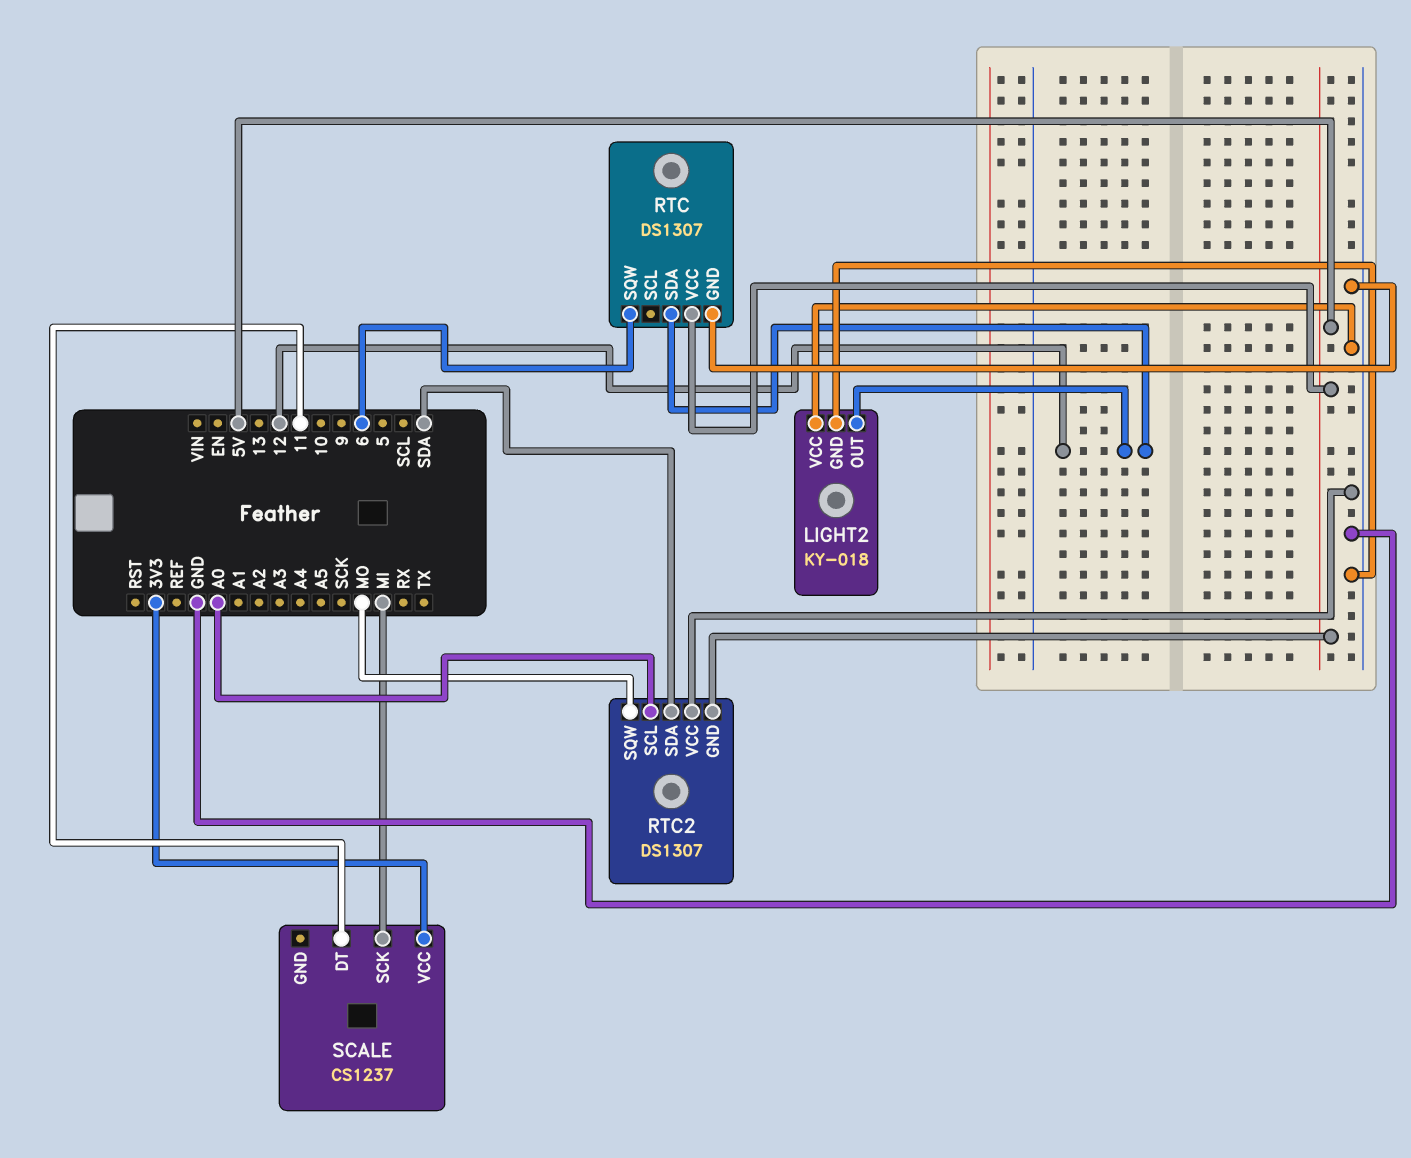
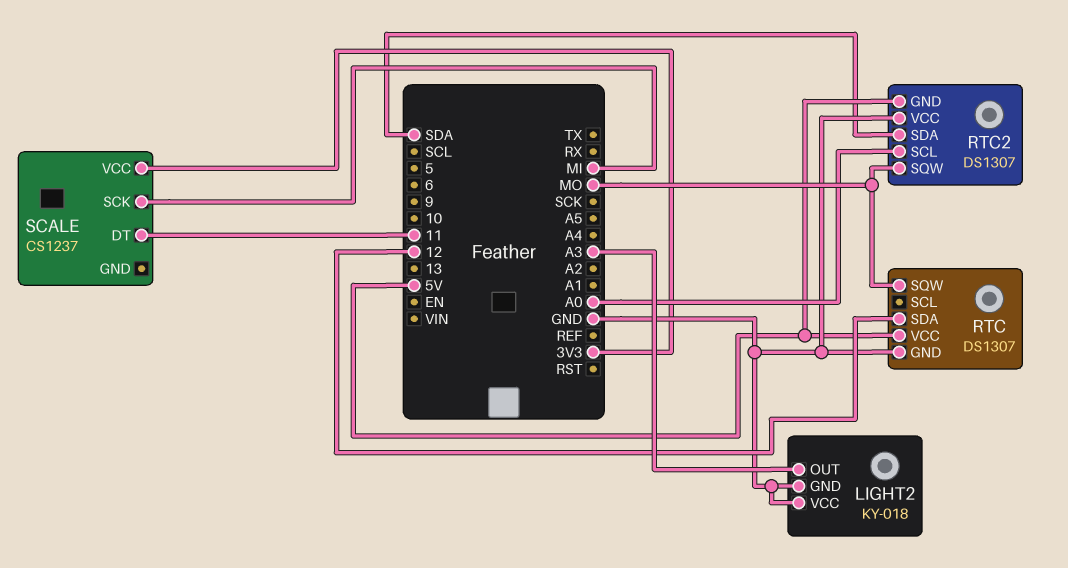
LIGHT2 pin OUT: 12 -> A3
RTC pin SQW: 6 -> MO

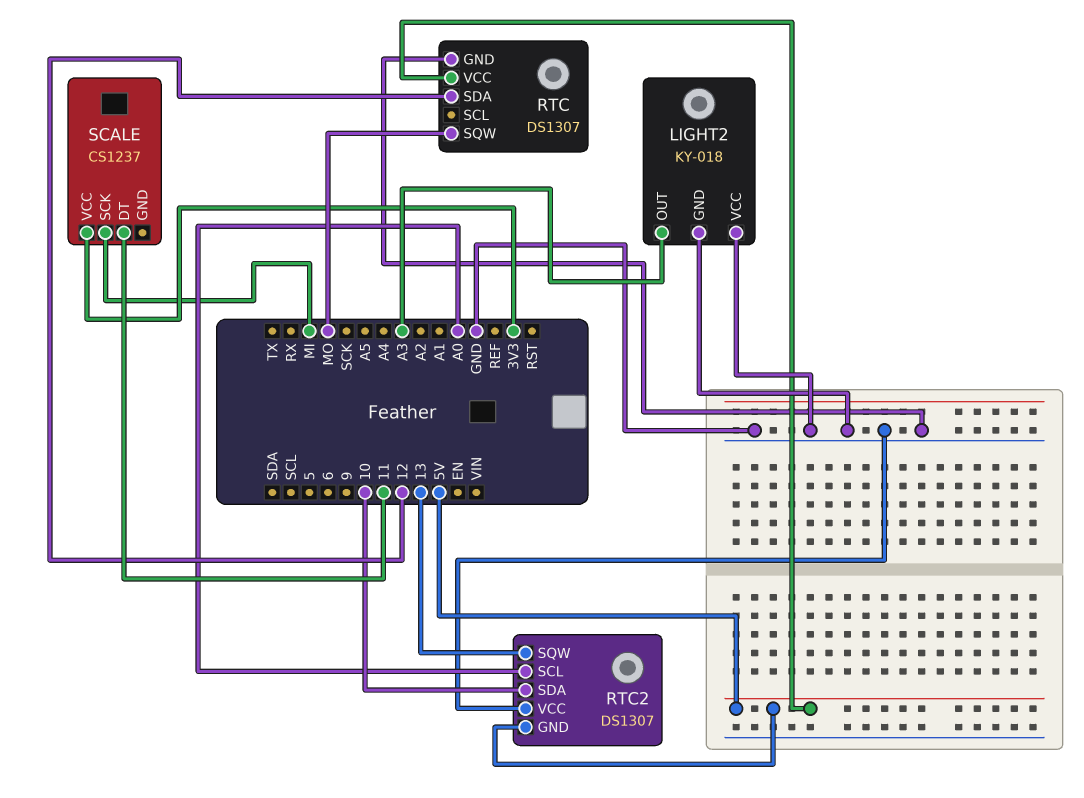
RTC2 pin SDA: SDA -> 10
RTC2 pin SQW: MO -> 13

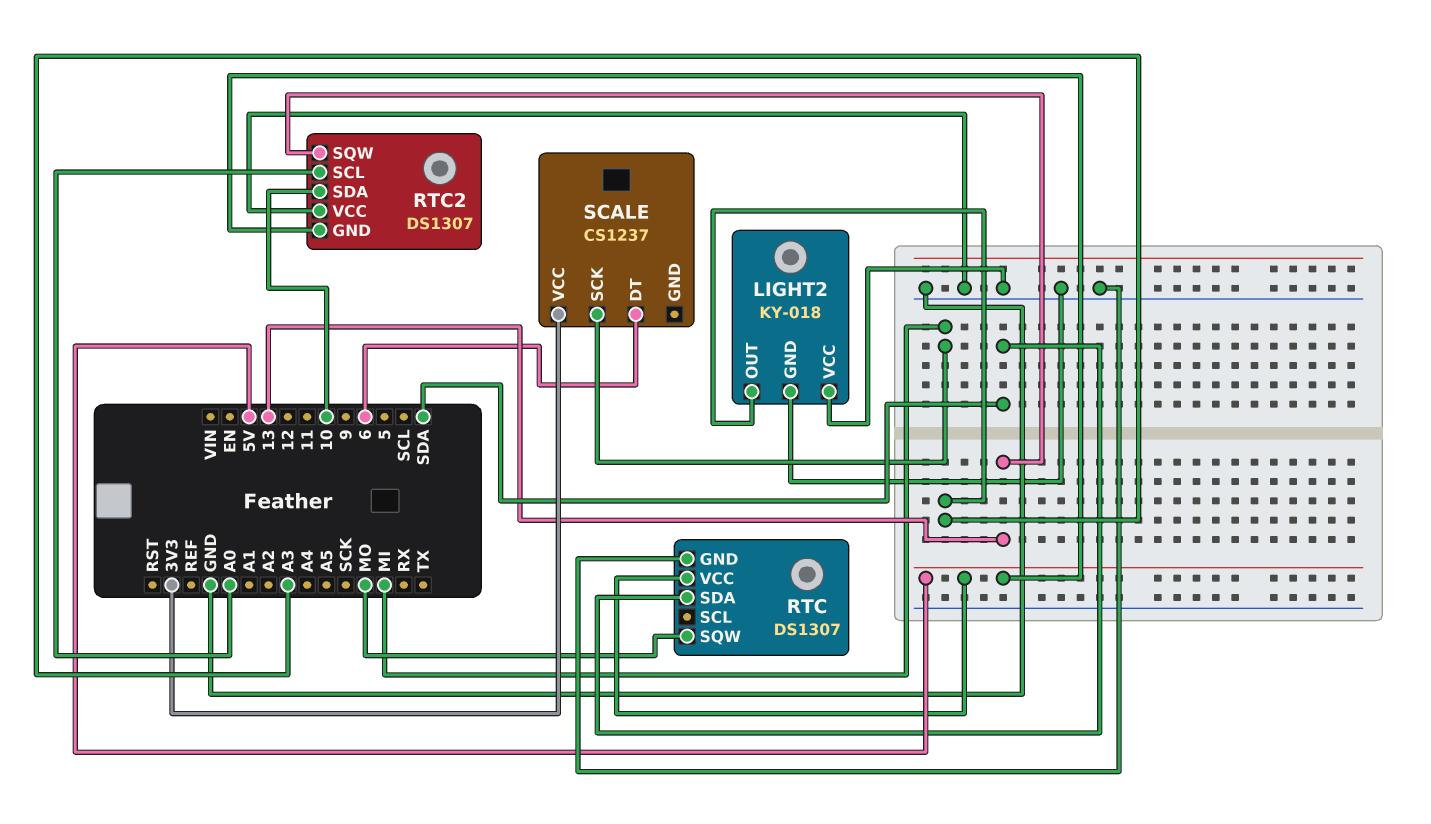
RTC pin SDA: 12 -> SDA
SCALE pin DT: 11 -> 6

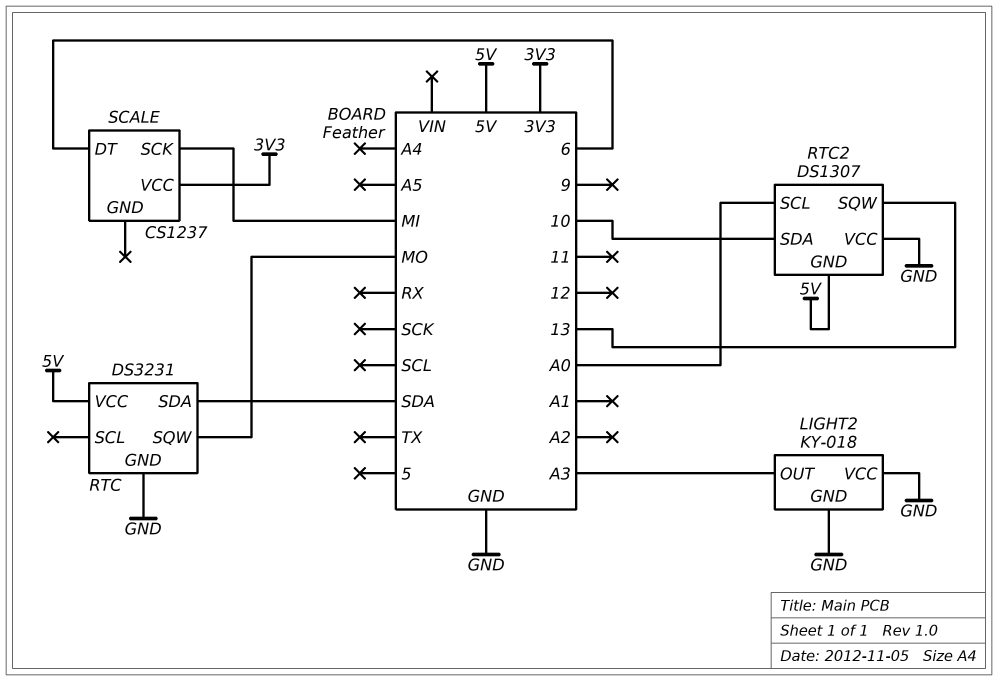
RTC: DS1307 -> DS3231

